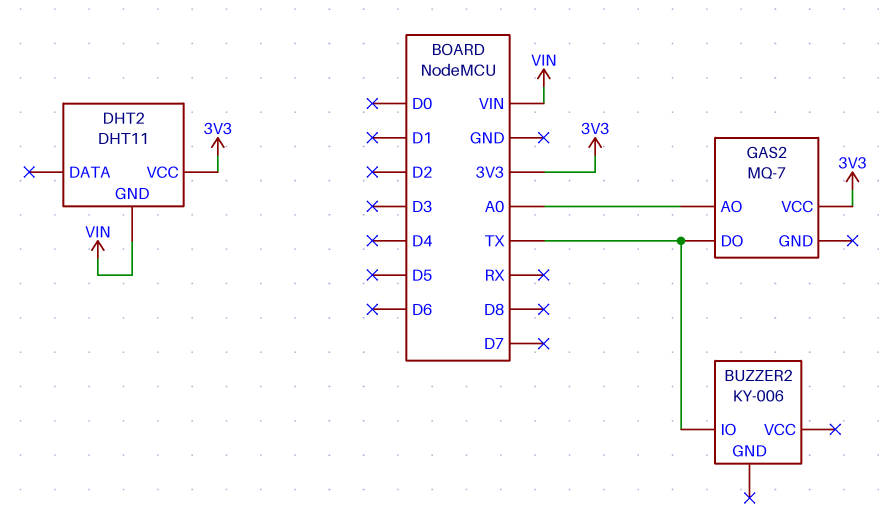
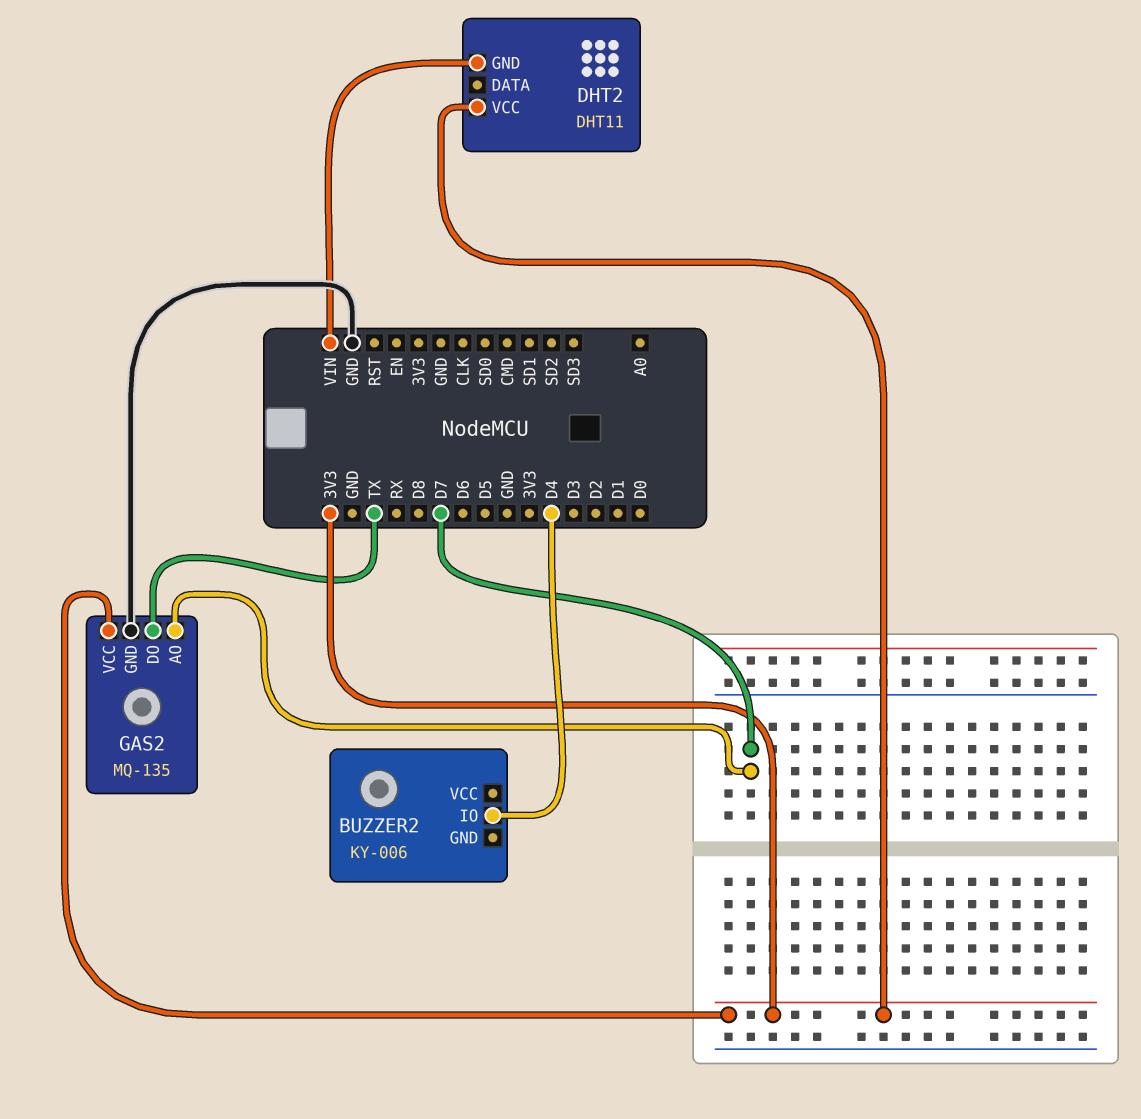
BUZZER2 pin IO: TX -> D4
GAS2: MQ-7 -> MQ-135
GAS2 pin AO: A0 -> D7
GAS2 pin GND: none -> GND

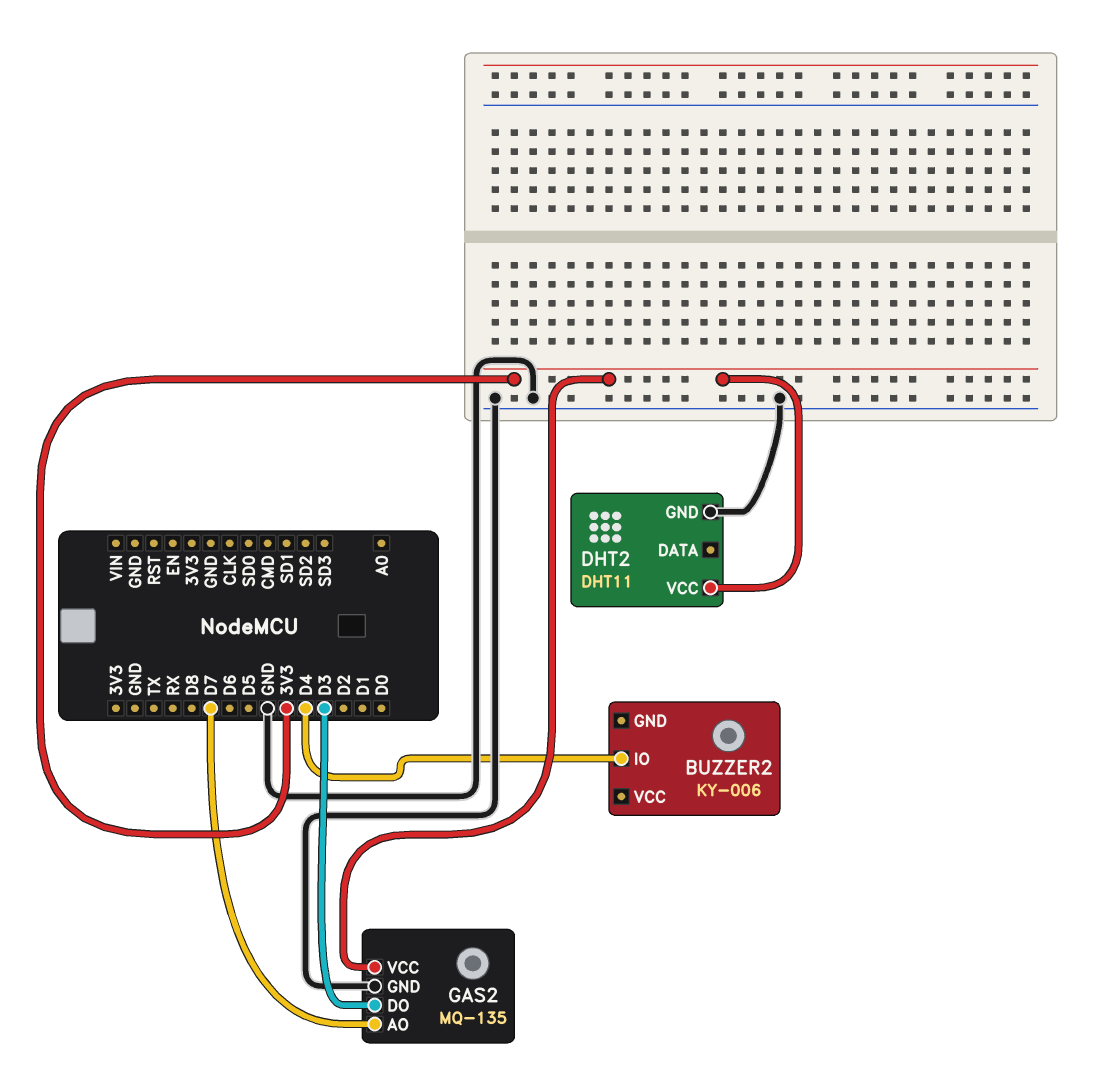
DHT2 pin GND: VIN -> GND
GAS2 pin DO: TX -> D3

